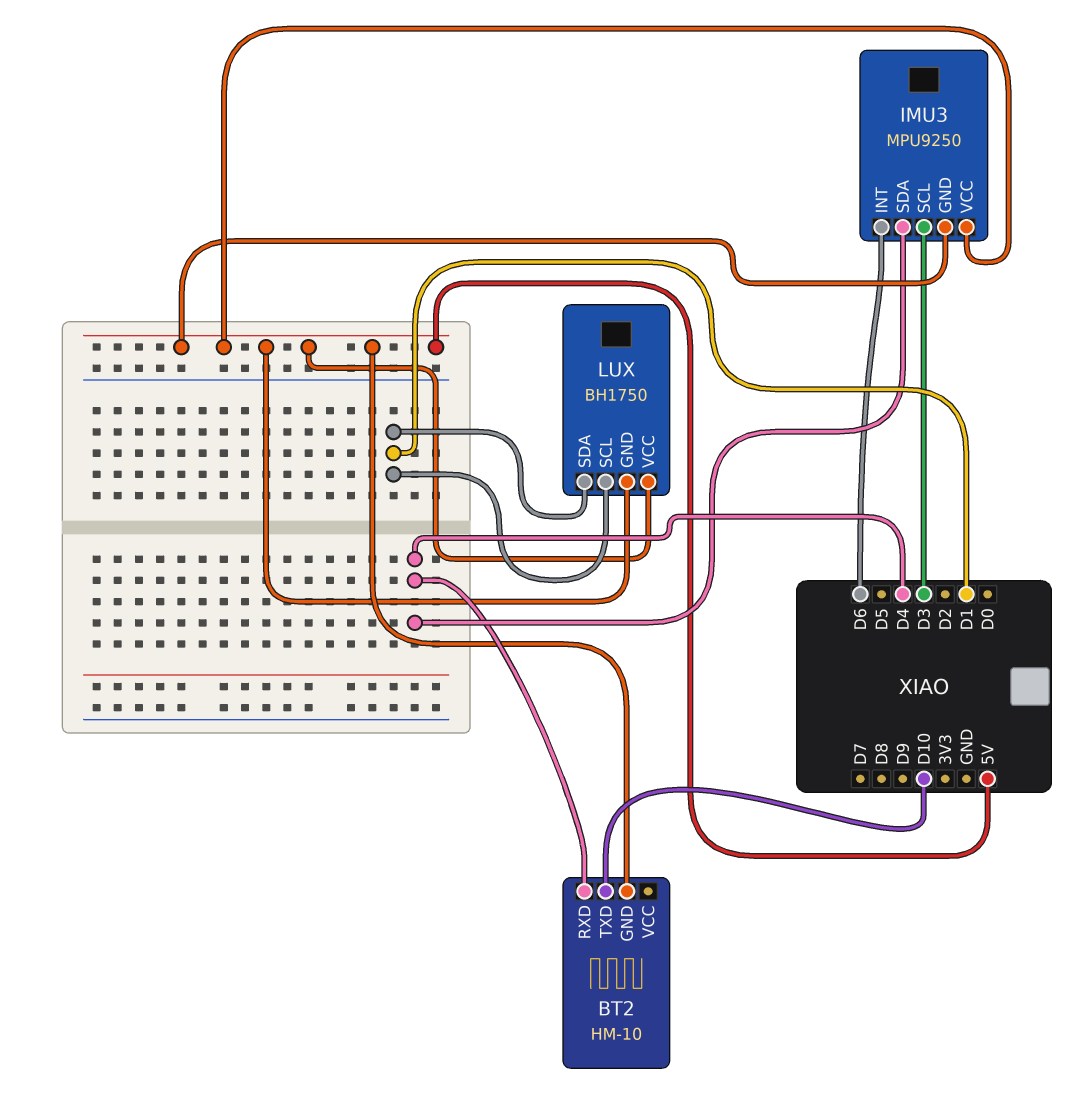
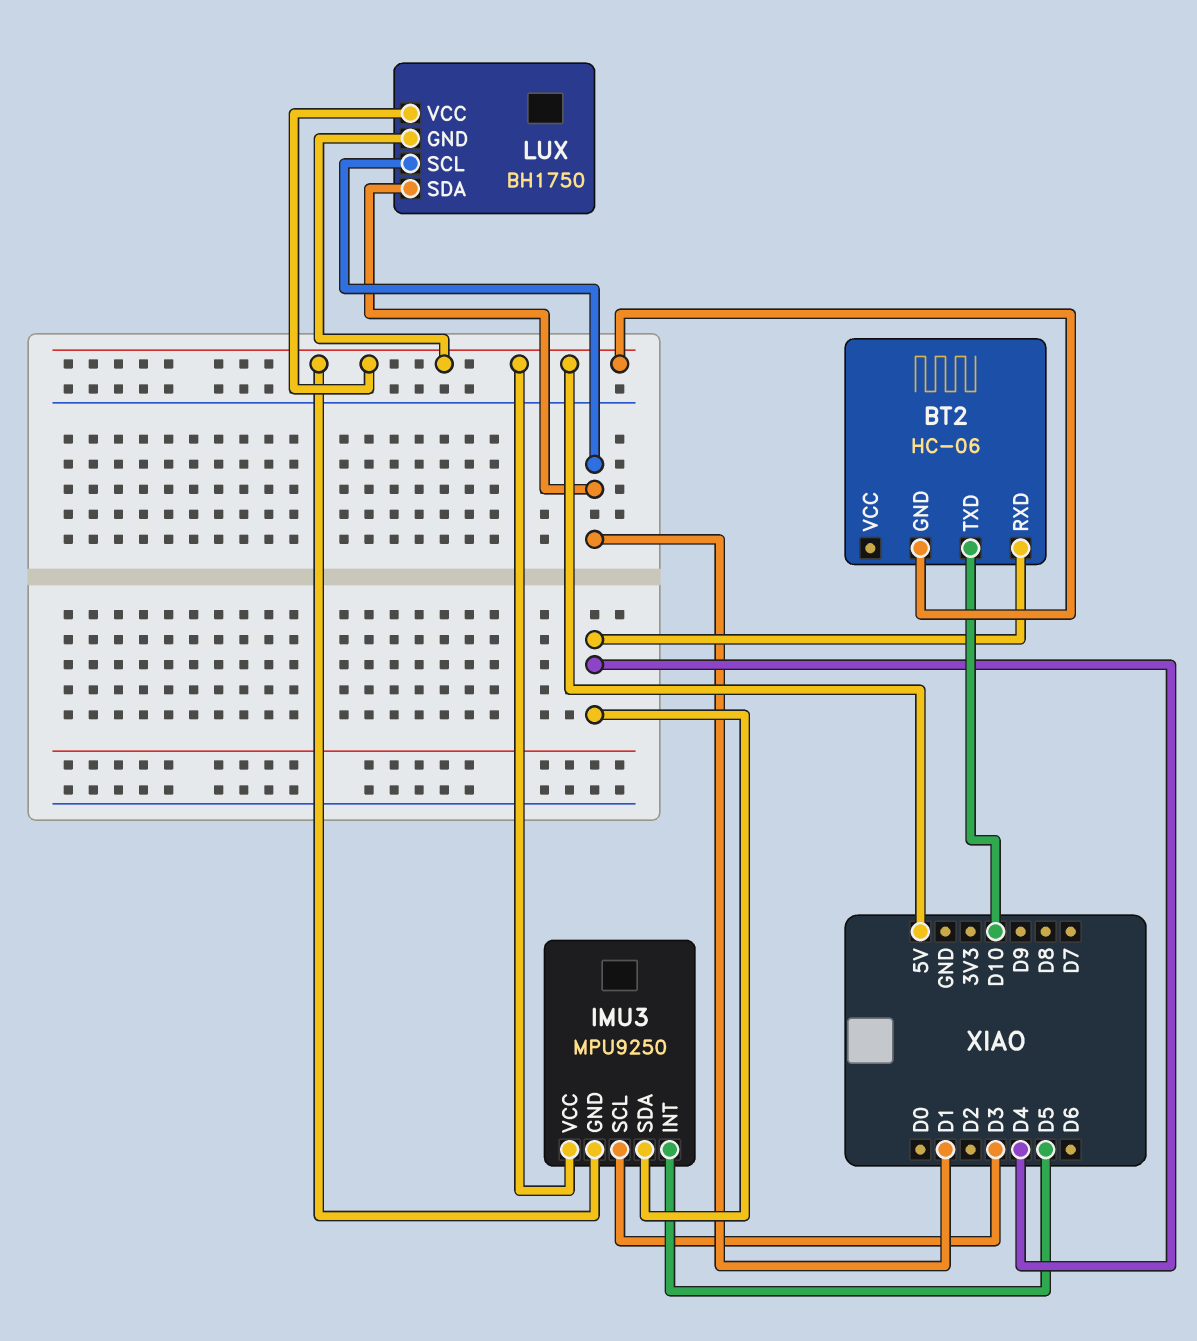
BT2: HM-10 -> HC-06
IMU3 pin INT: D6 -> D5

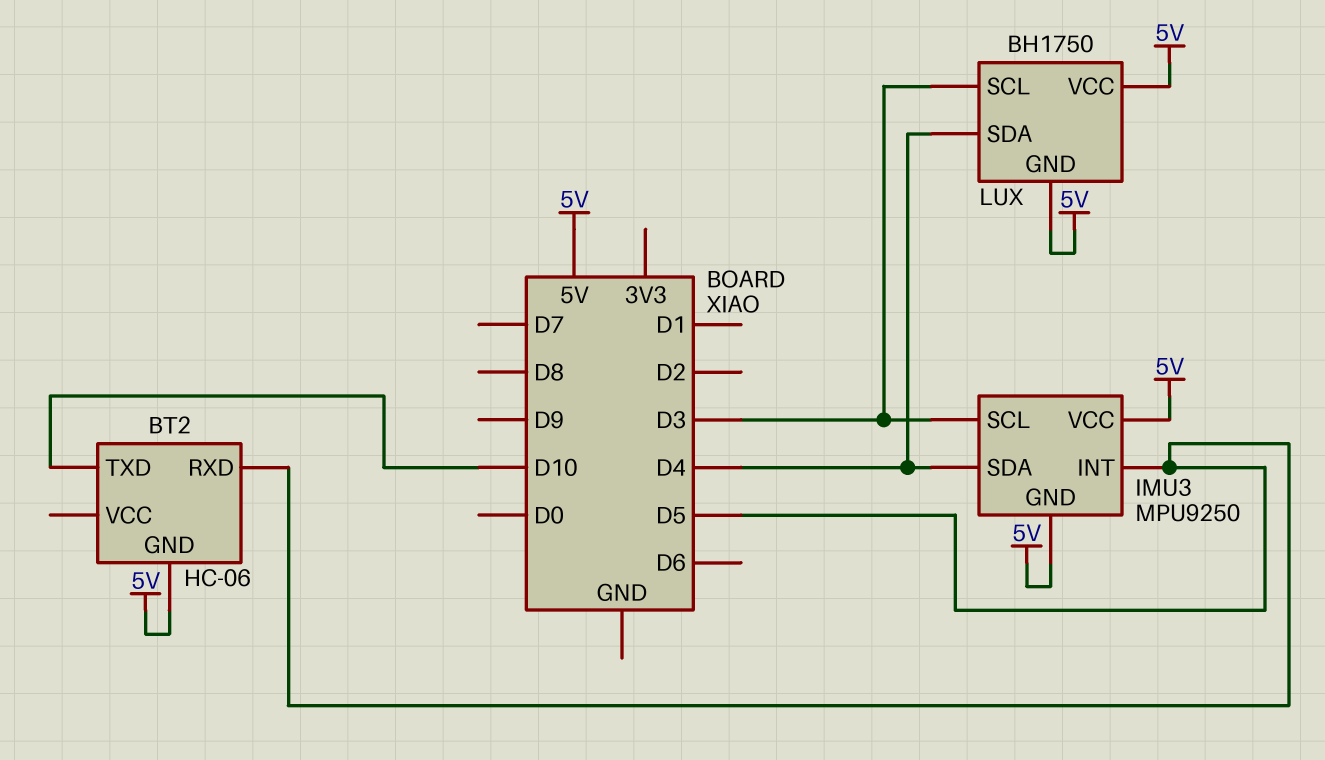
BT2 pin RXD: D4 -> D5
LUX pin SCL: D1 -> D3
LUX pin SDA: D1 -> D4

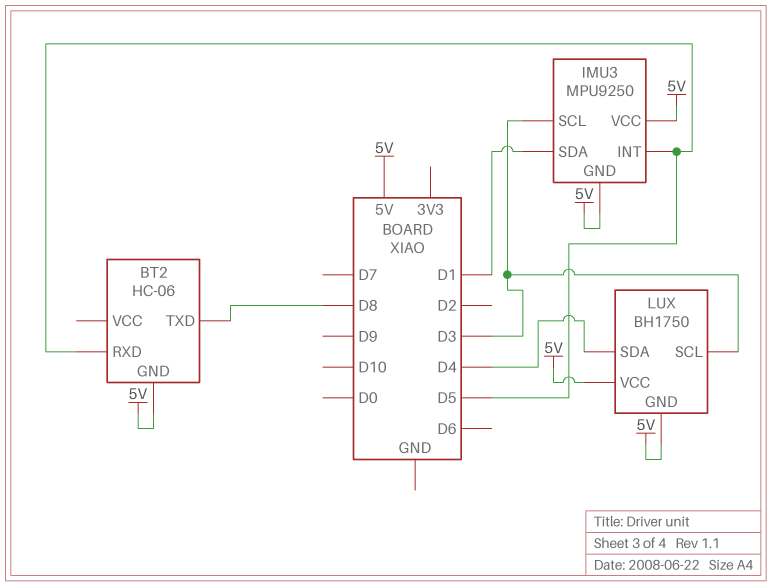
BT2 pin TXD: D10 -> D8
IMU3 pin SDA: D4 -> D1

